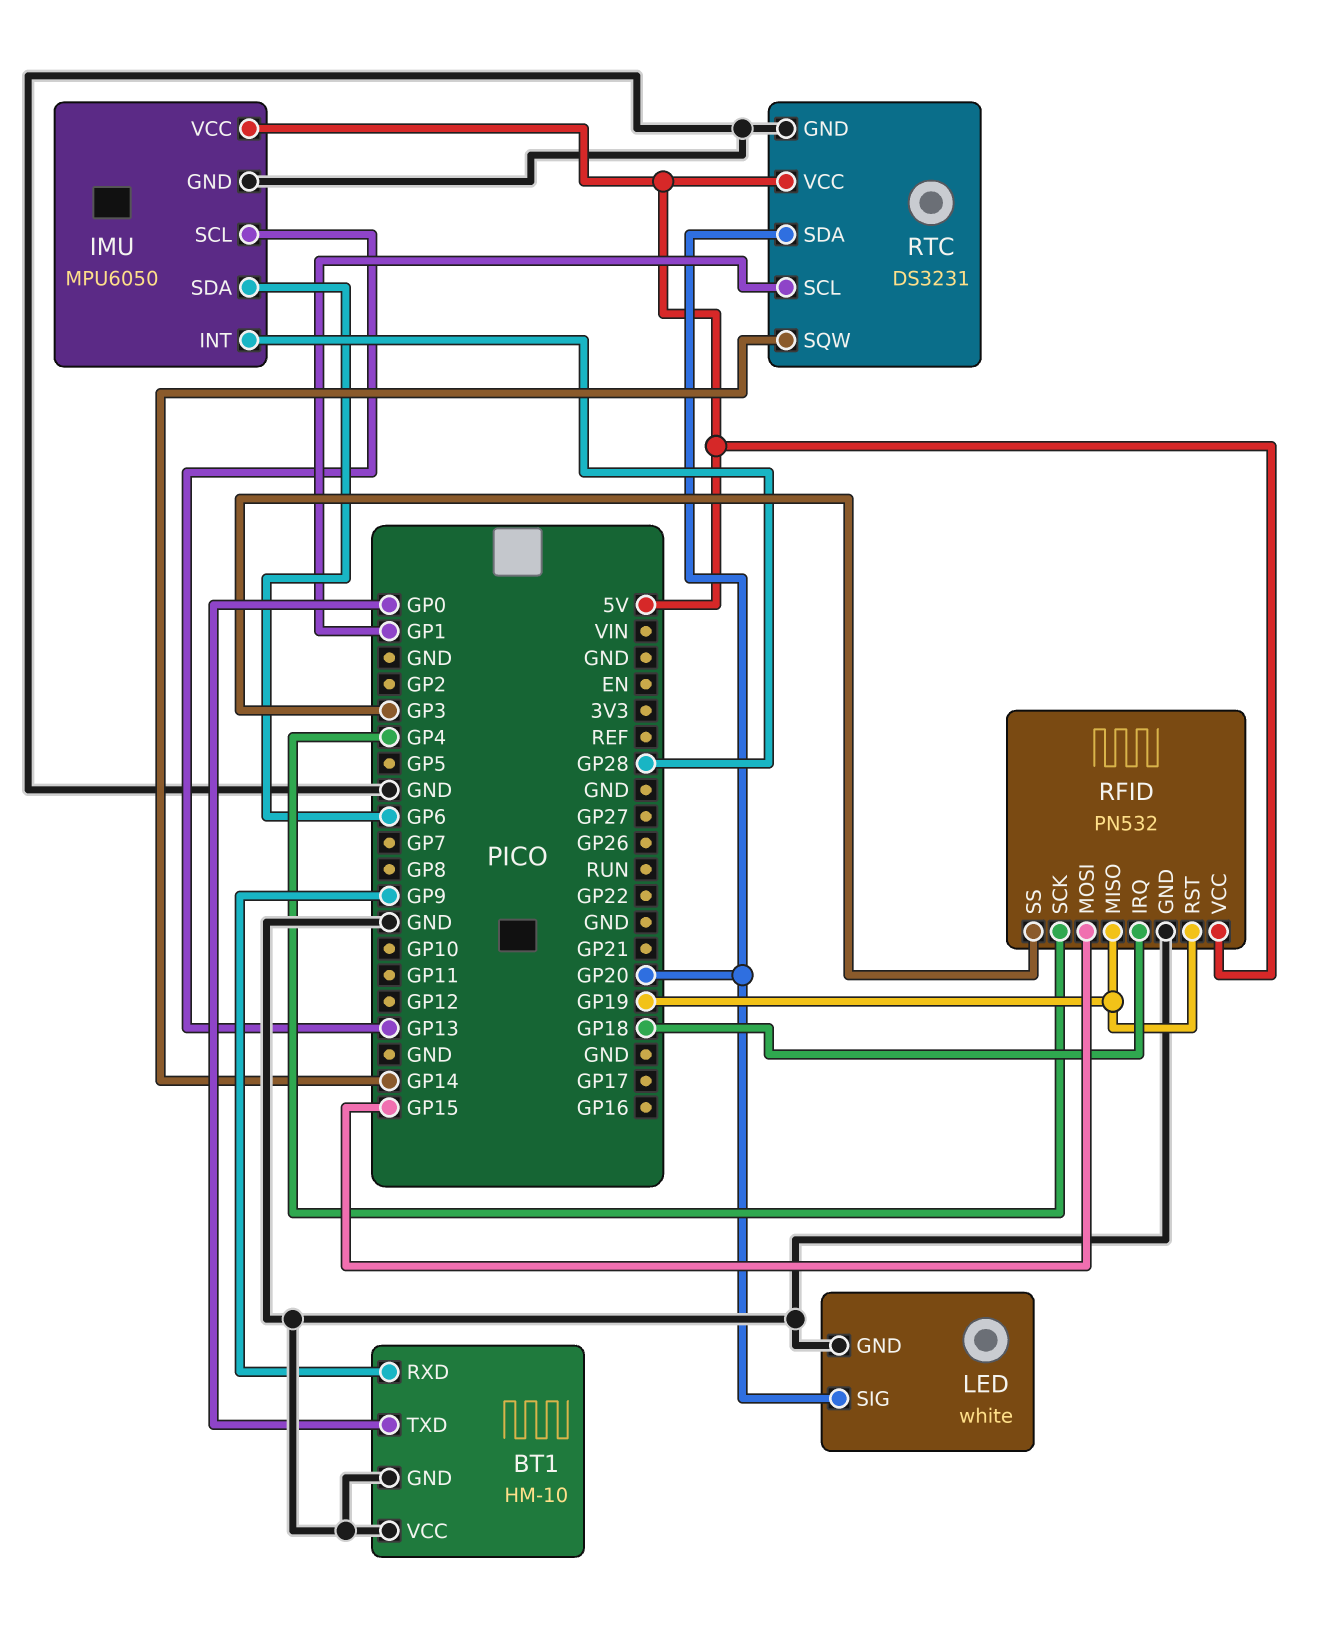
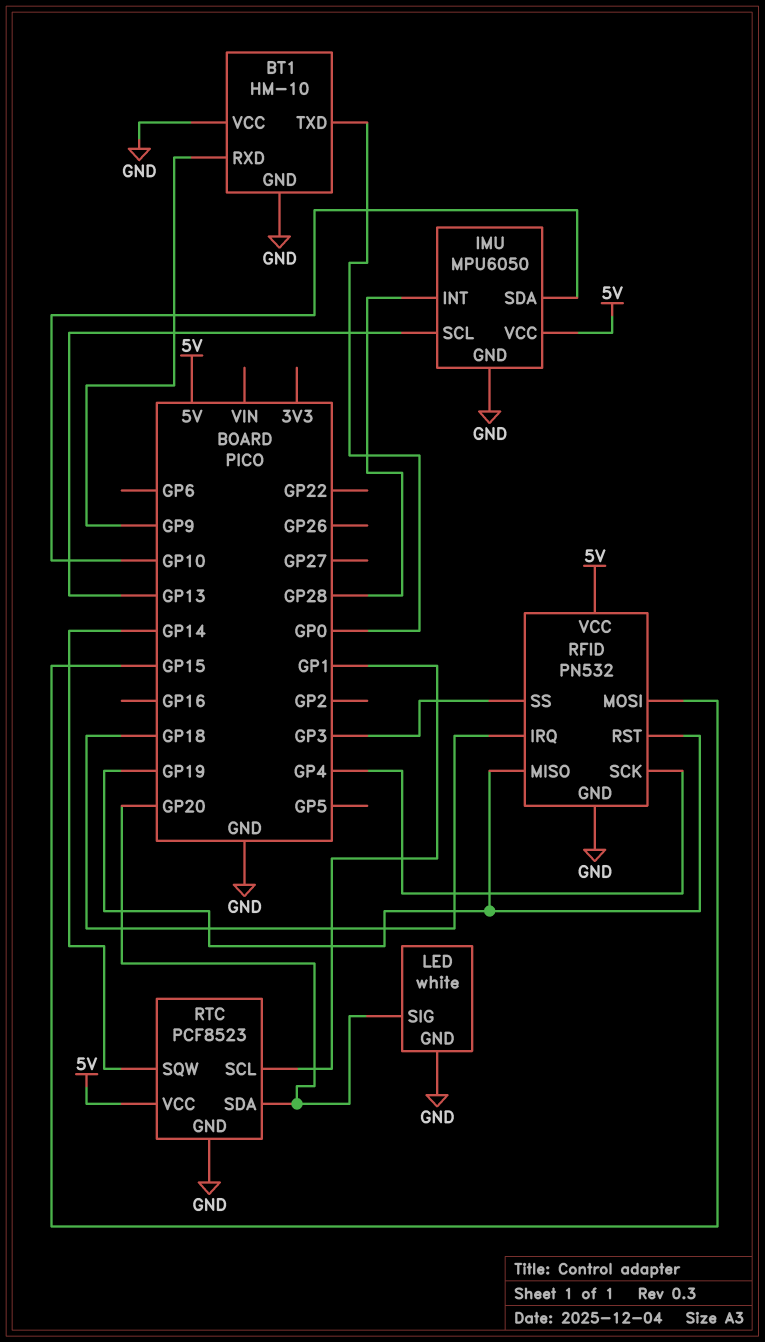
IMU pin SDA: GP6 -> GP10
RTC: DS3231 -> PCF8523

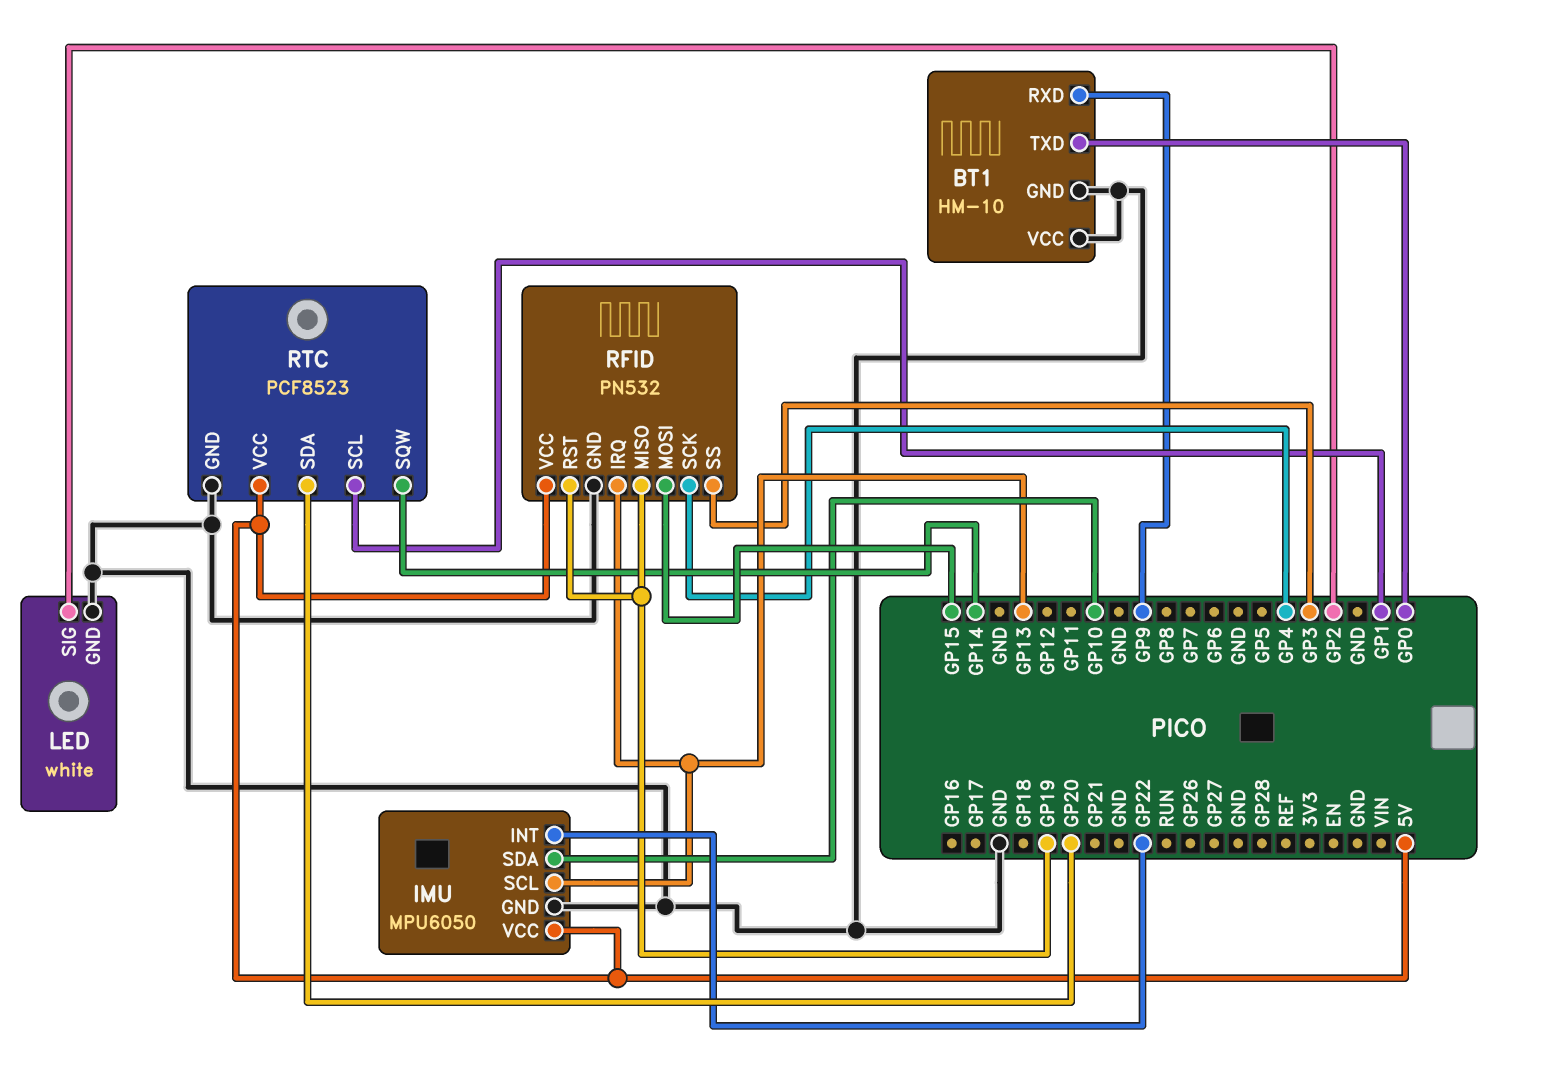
IMU pin INT: GP28 -> GP22
LED pin SIG: GP20 -> GP2
RFID pin IRQ: GP18 -> GP13

